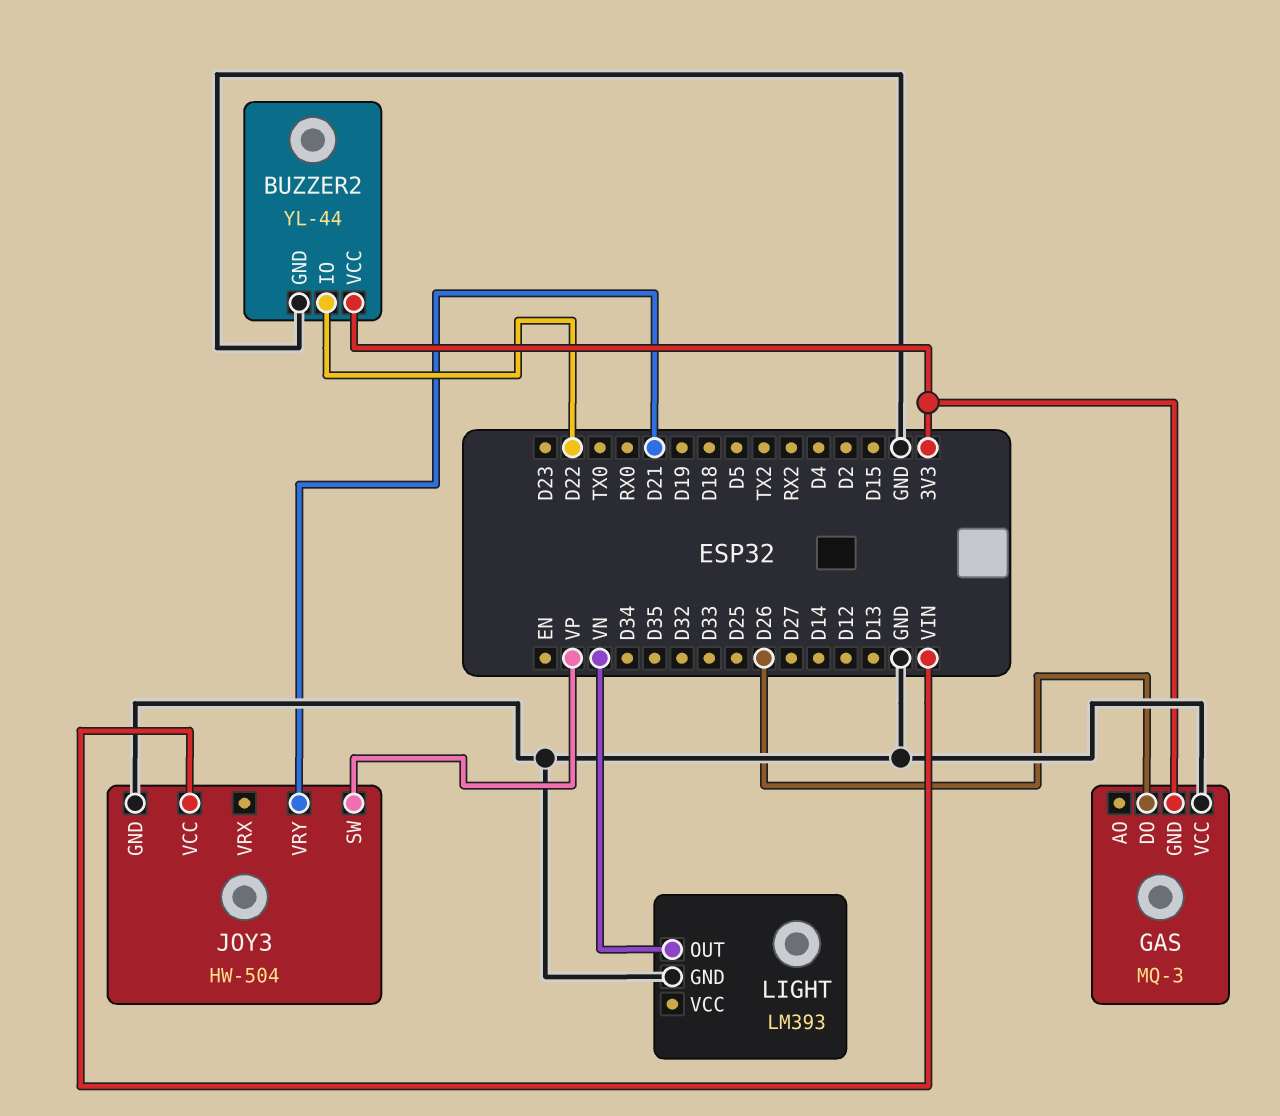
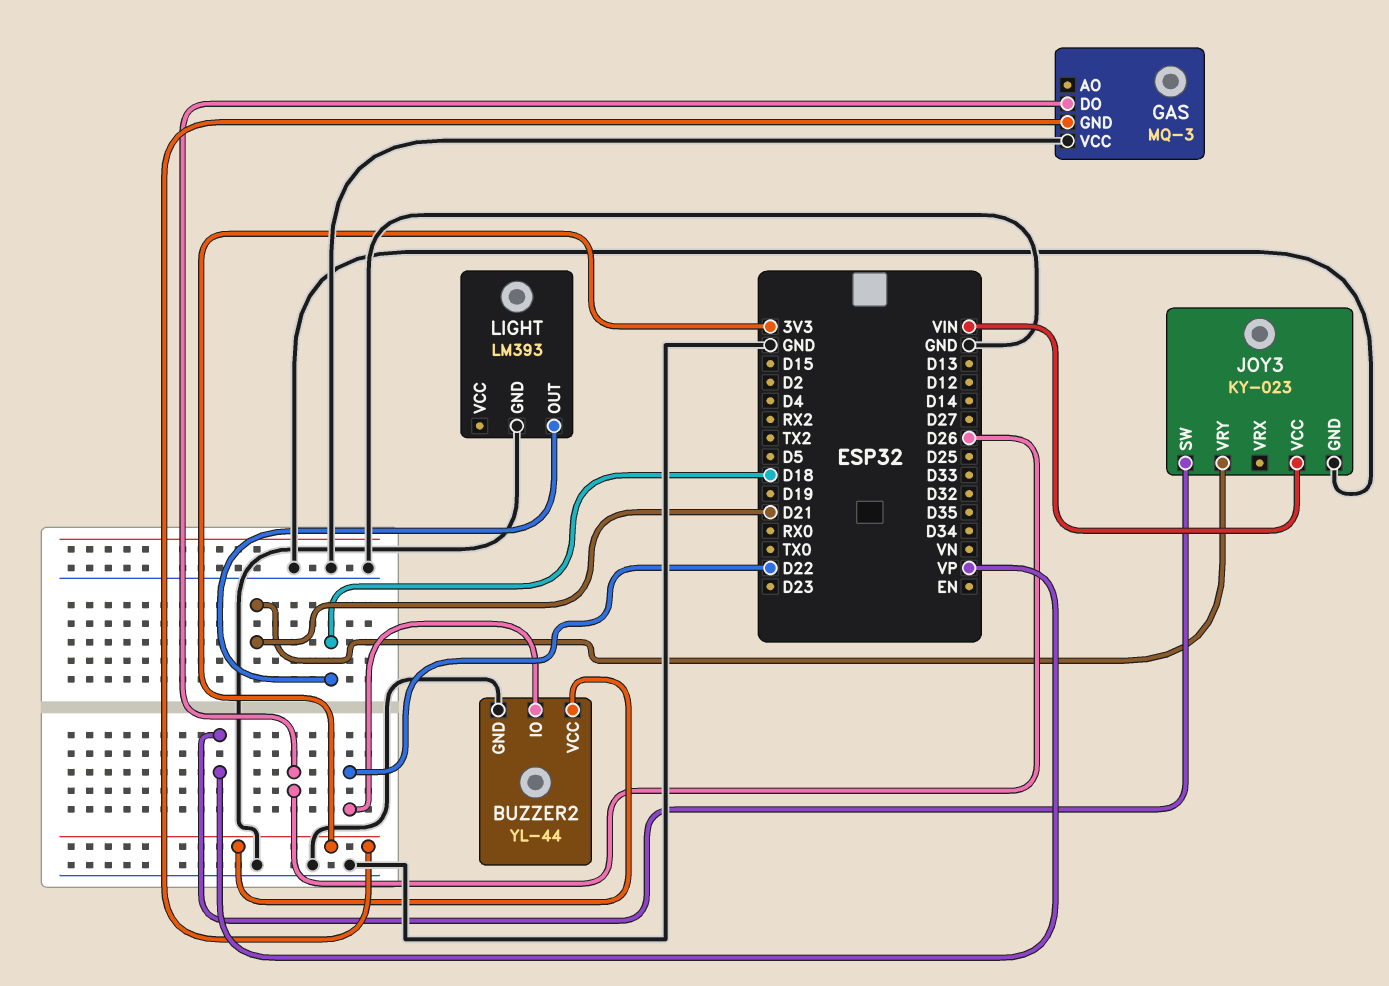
JOY3: HW-504 -> KY-023
LIGHT pin OUT: VN -> D18

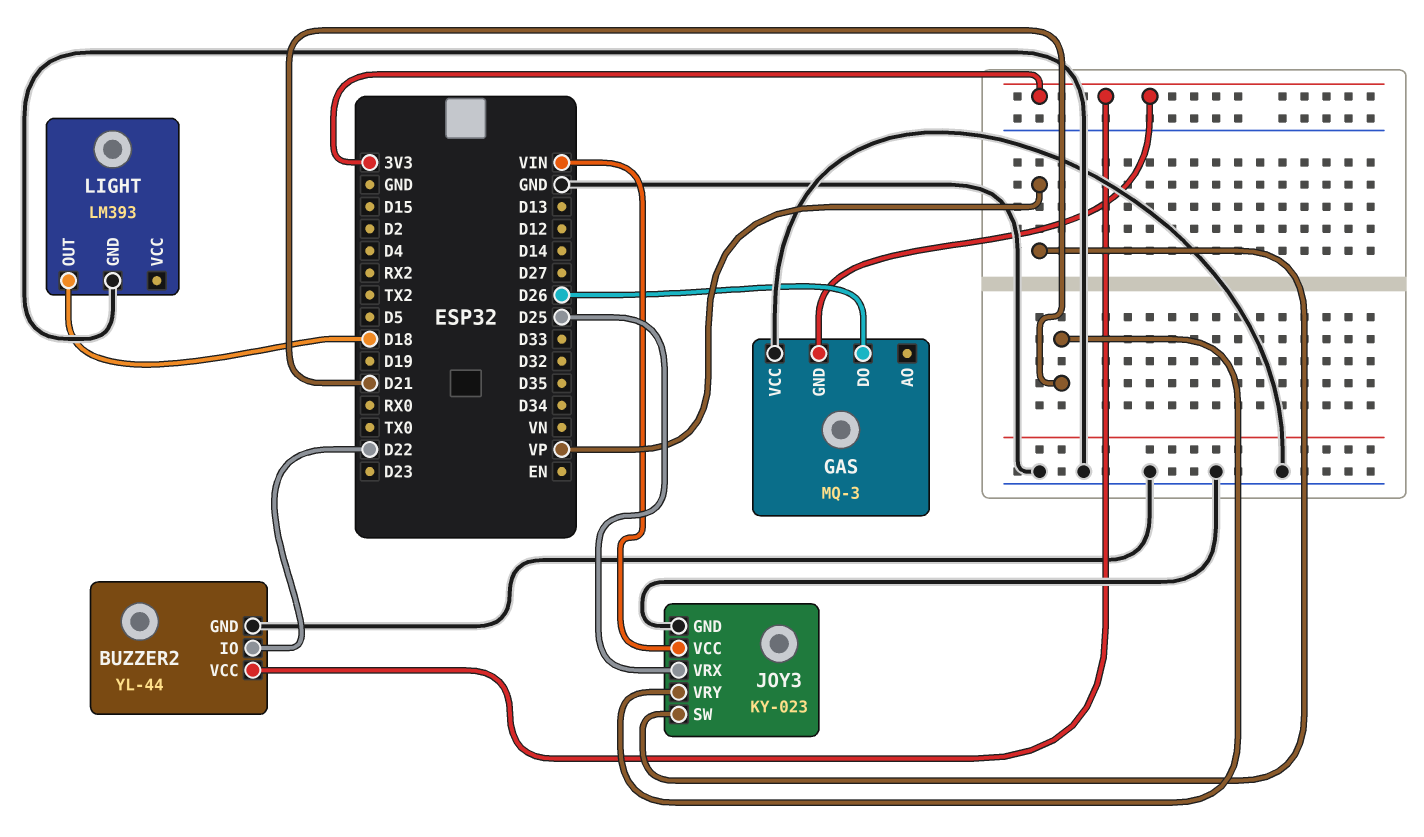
JOY3 pin VRX: none -> D25

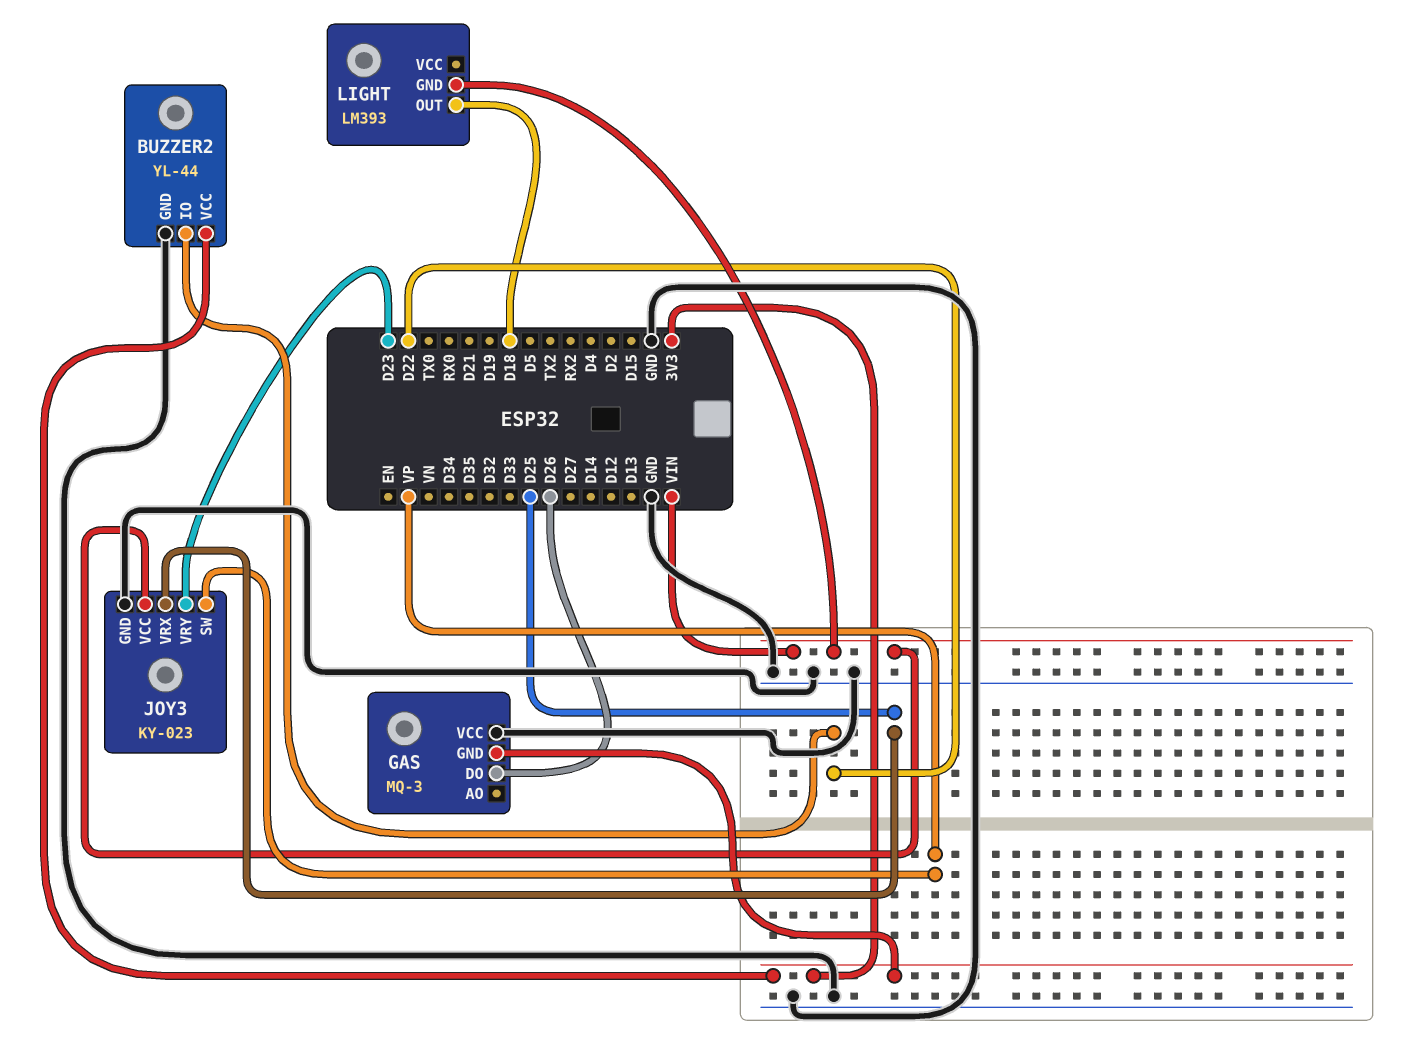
JOY3 pin VRY: D21 -> D23
LIGHT pin GND: GND -> VIN

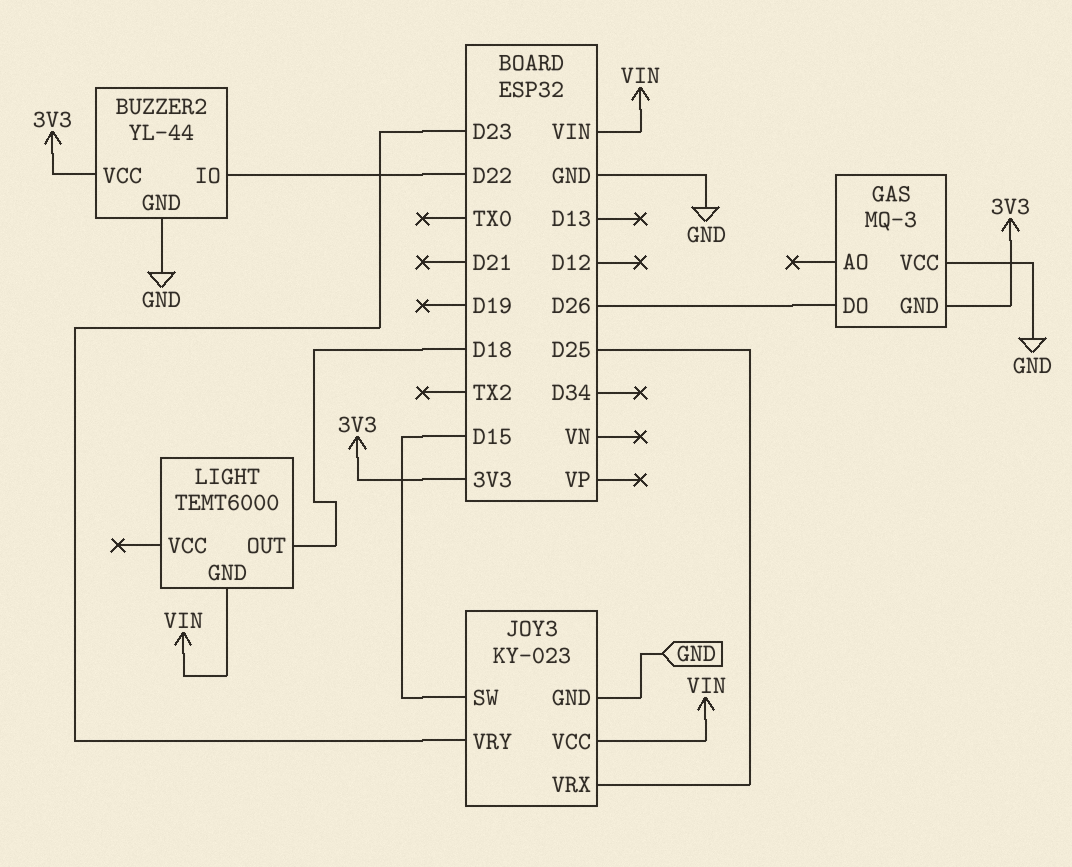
JOY3 pin SW: VP -> D15
LIGHT: LM393 -> TEMT6000

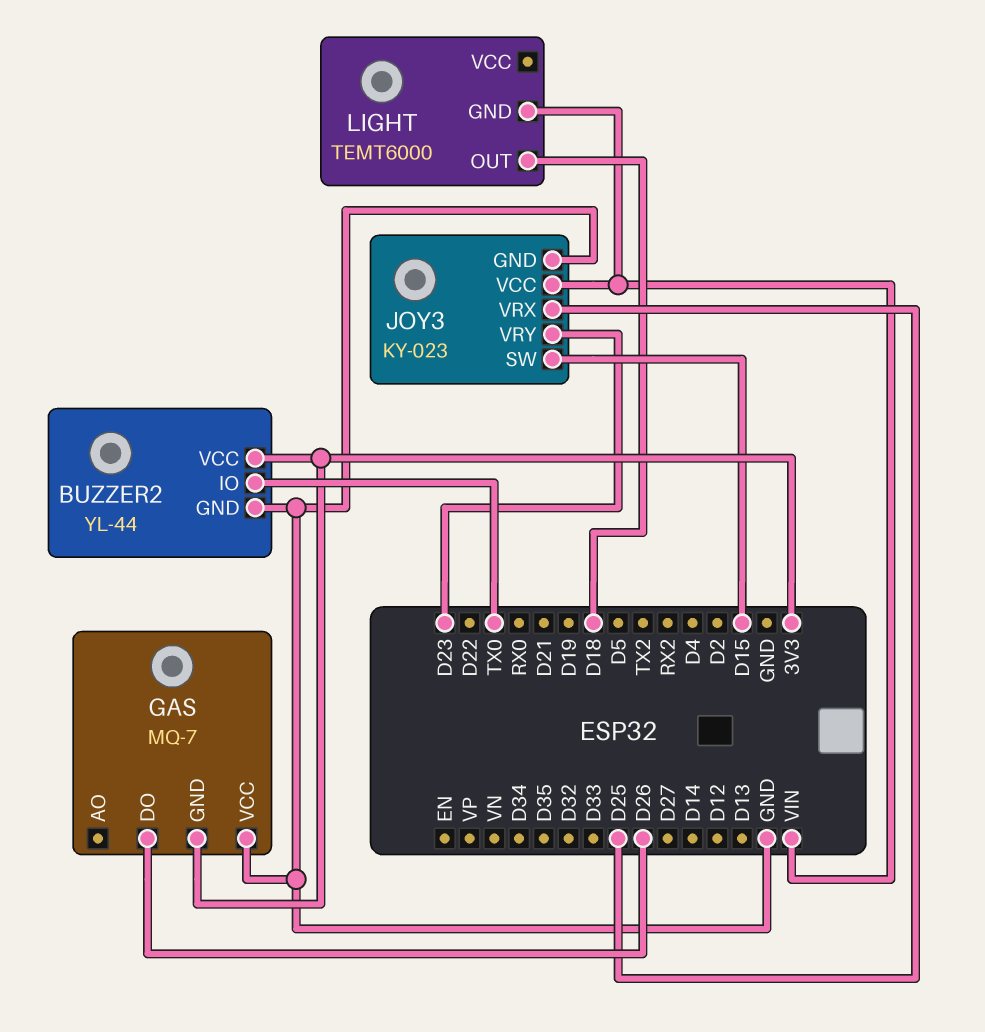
BUZZER2 pin IO: D22 -> TX0
GAS: MQ-3 -> MQ-7

